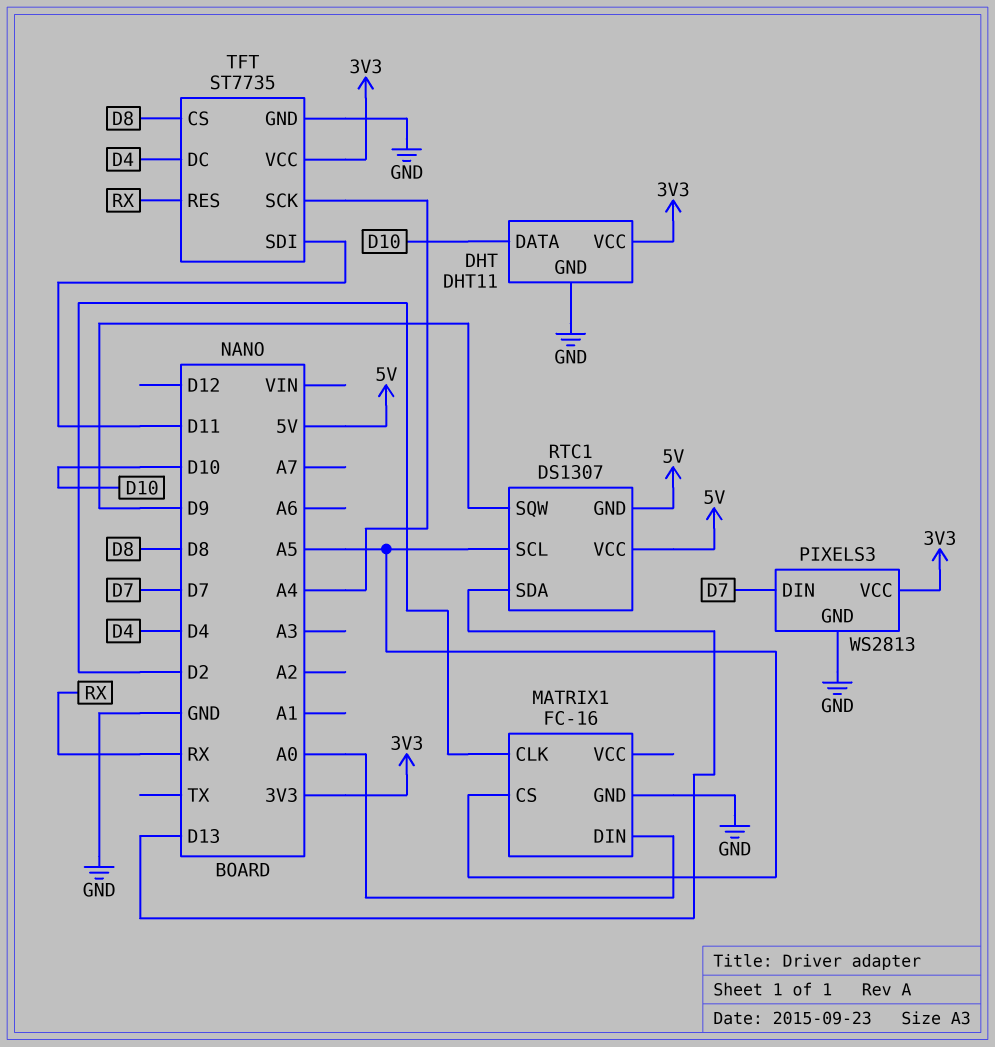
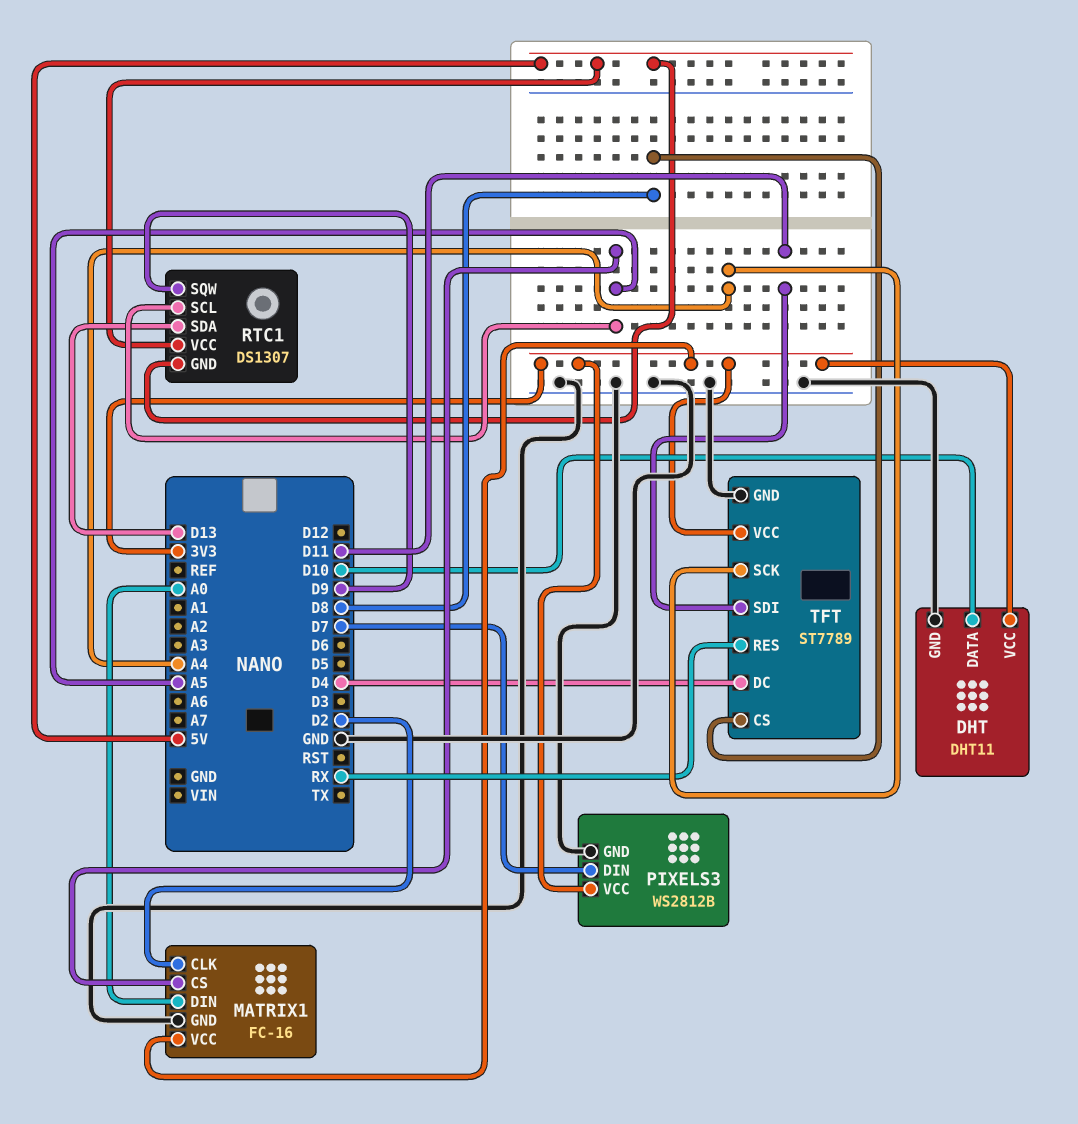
MATRIX1 pin VCC: none -> 3V3
PIXELS3: WS2813 -> WS2812B
TFT: ST7735 -> ST7789

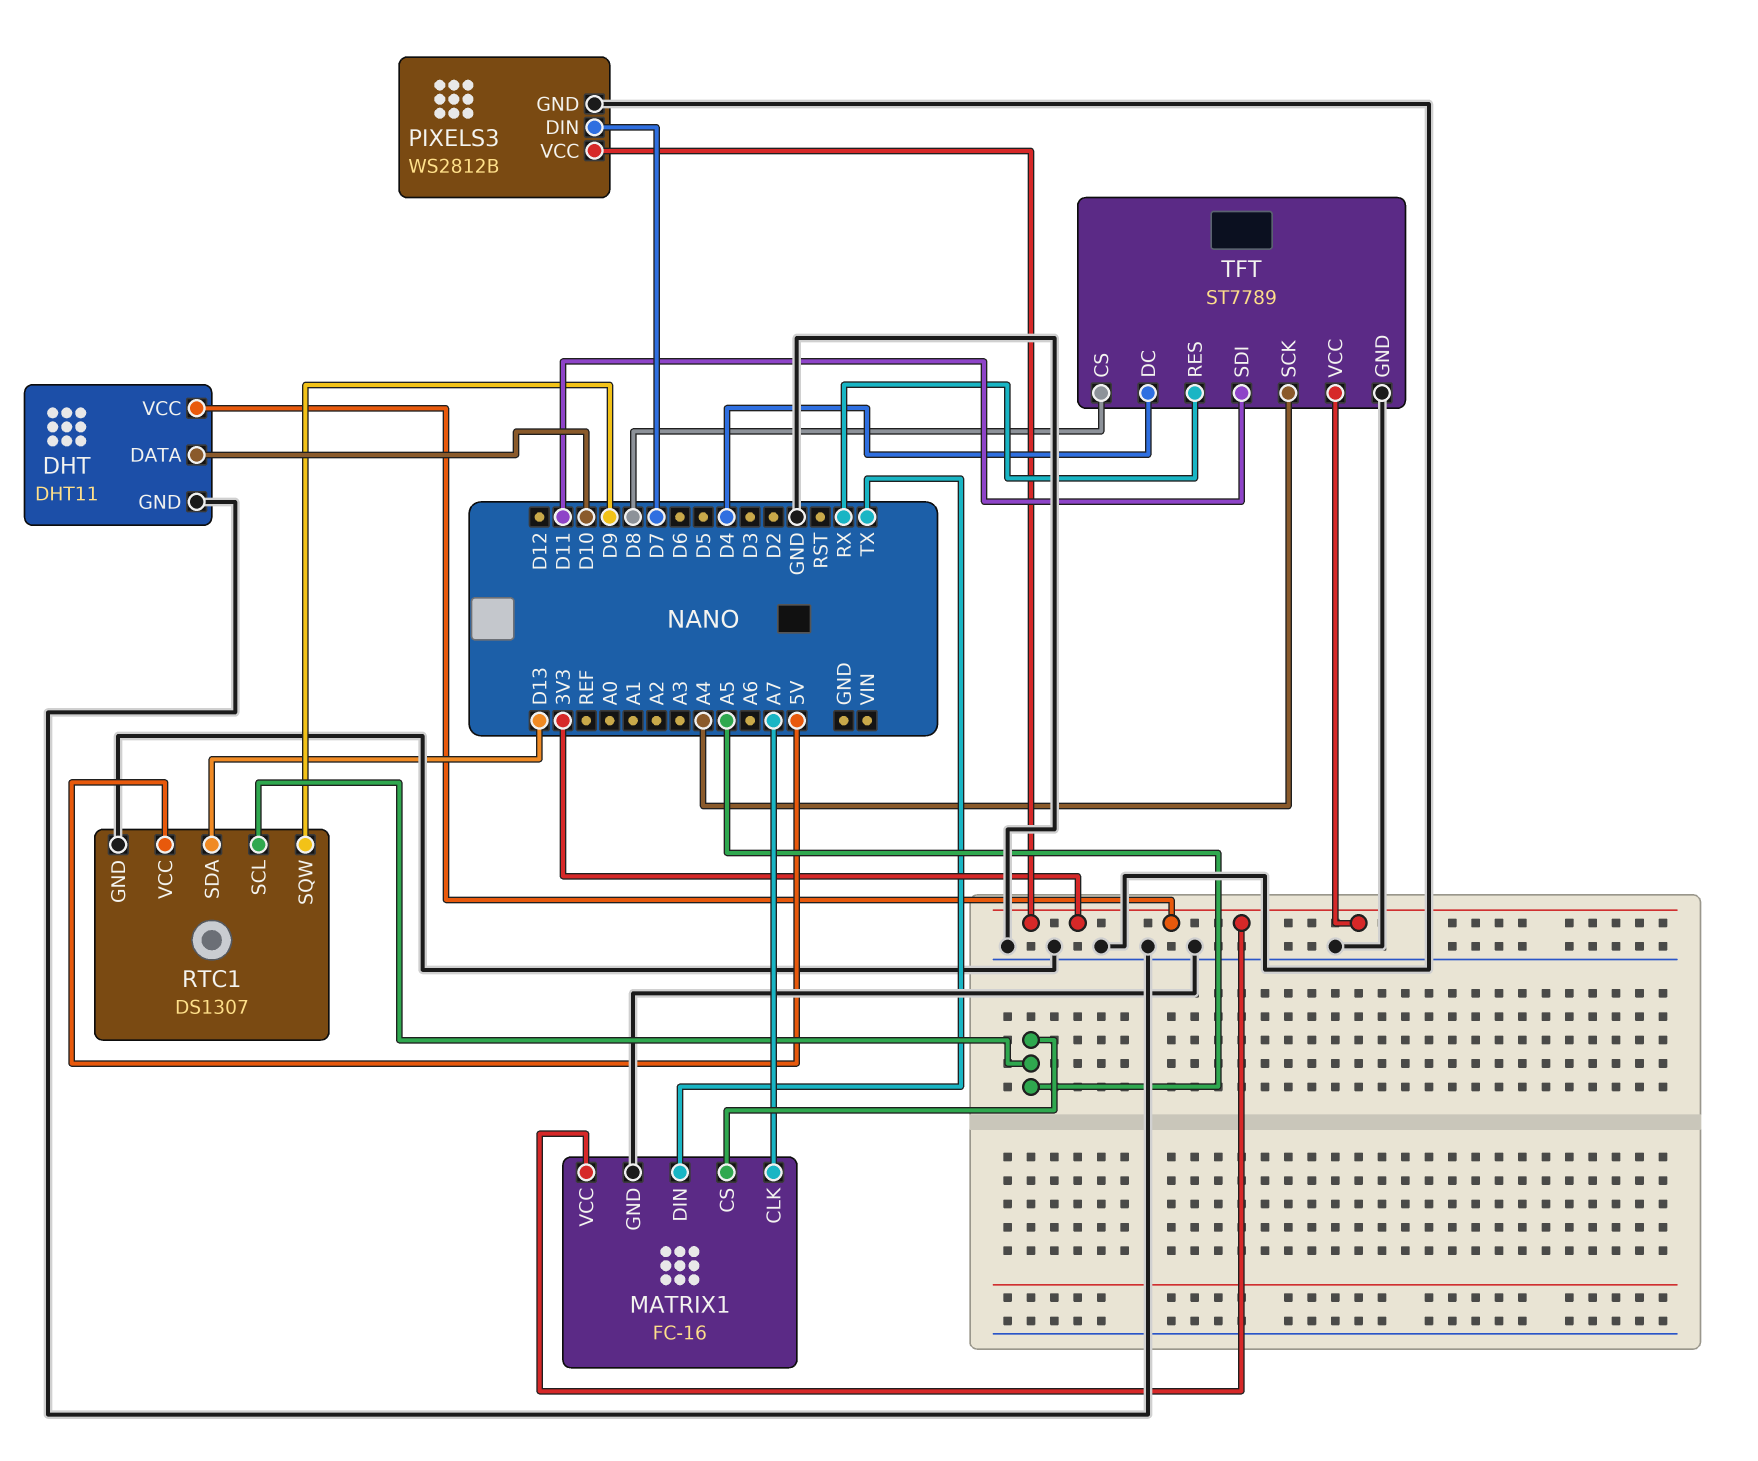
MATRIX1 pin CLK: D2 -> A7
MATRIX1 pin DIN: A0 -> TX
RTC1 pin GND: 5V -> GND

